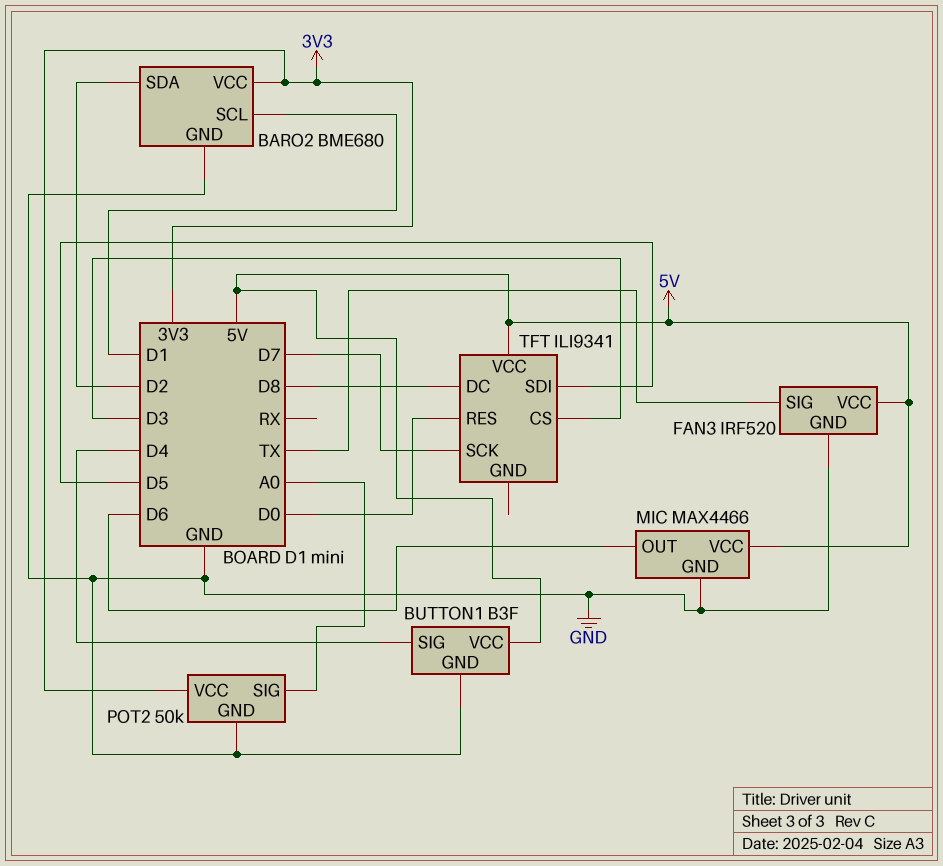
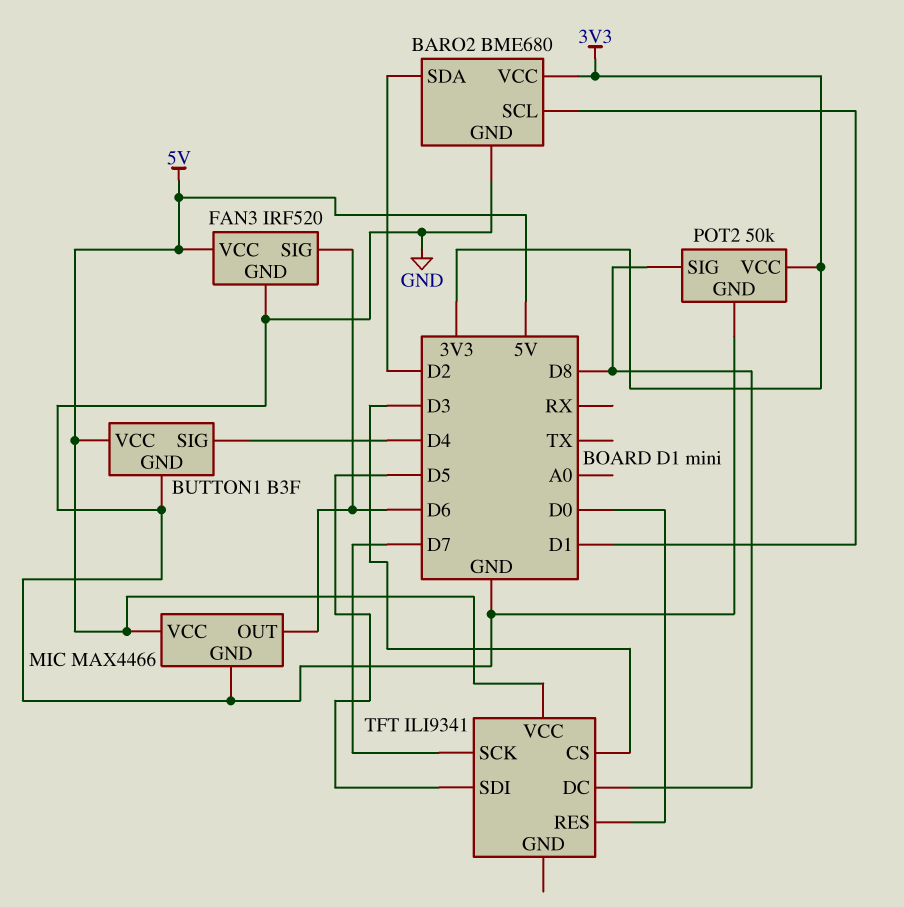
FAN3 pin SIG: TX -> D6
POT2 pin SIG: A0 -> D8

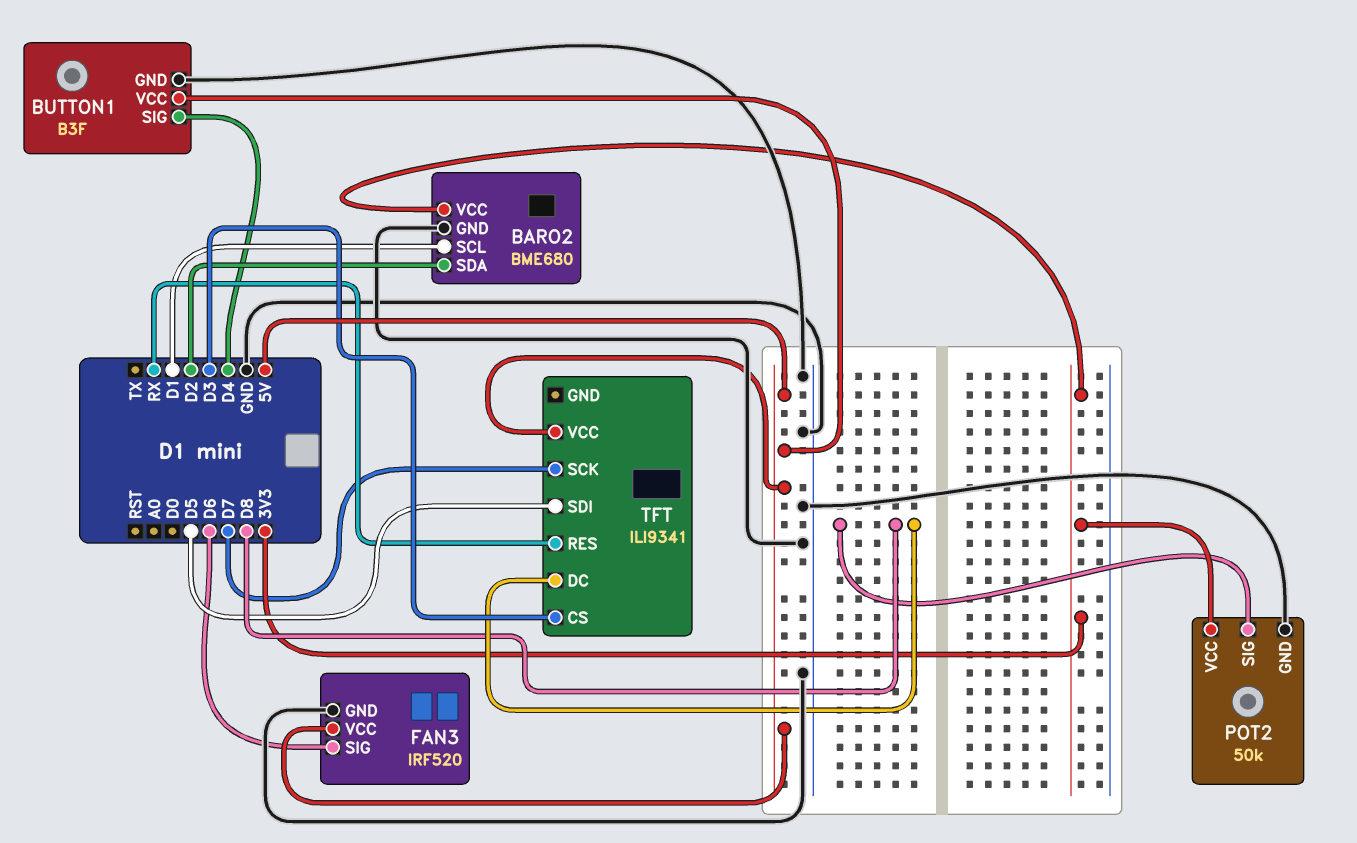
MIC: MAX4466 -> none
MIC pin GND: GND -> none
MIC pin OUT: D6 -> none
MIC pin VCC: 5V -> none
TFT pin RES: D0 -> RX

